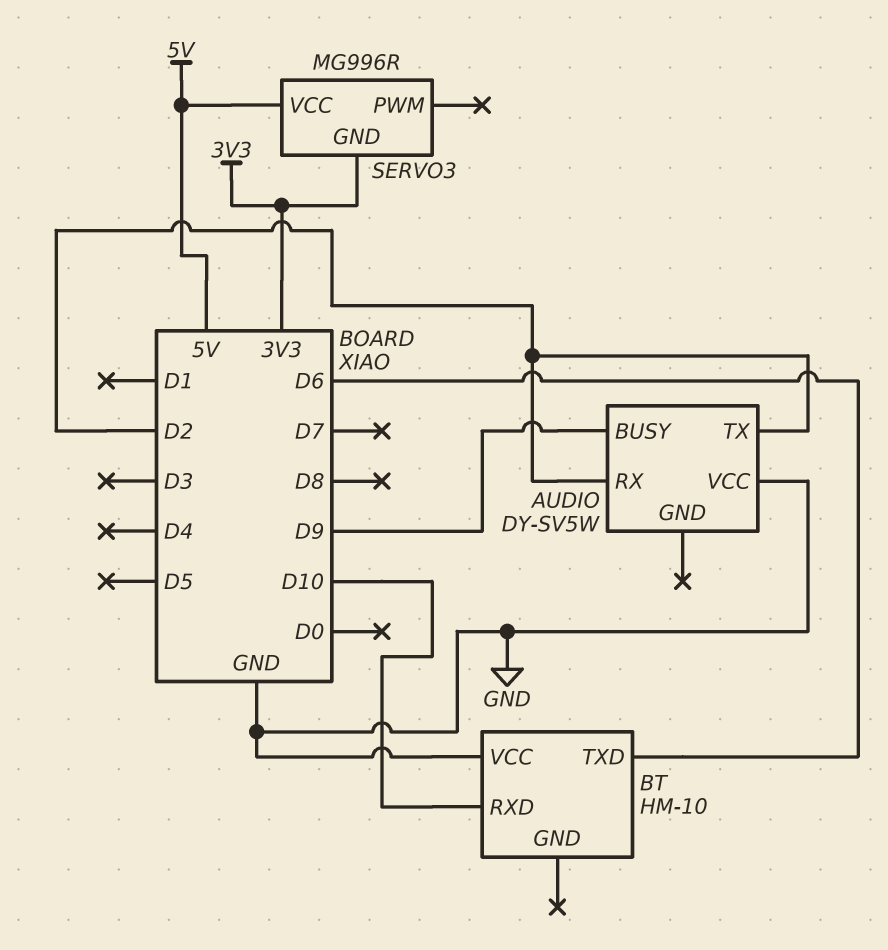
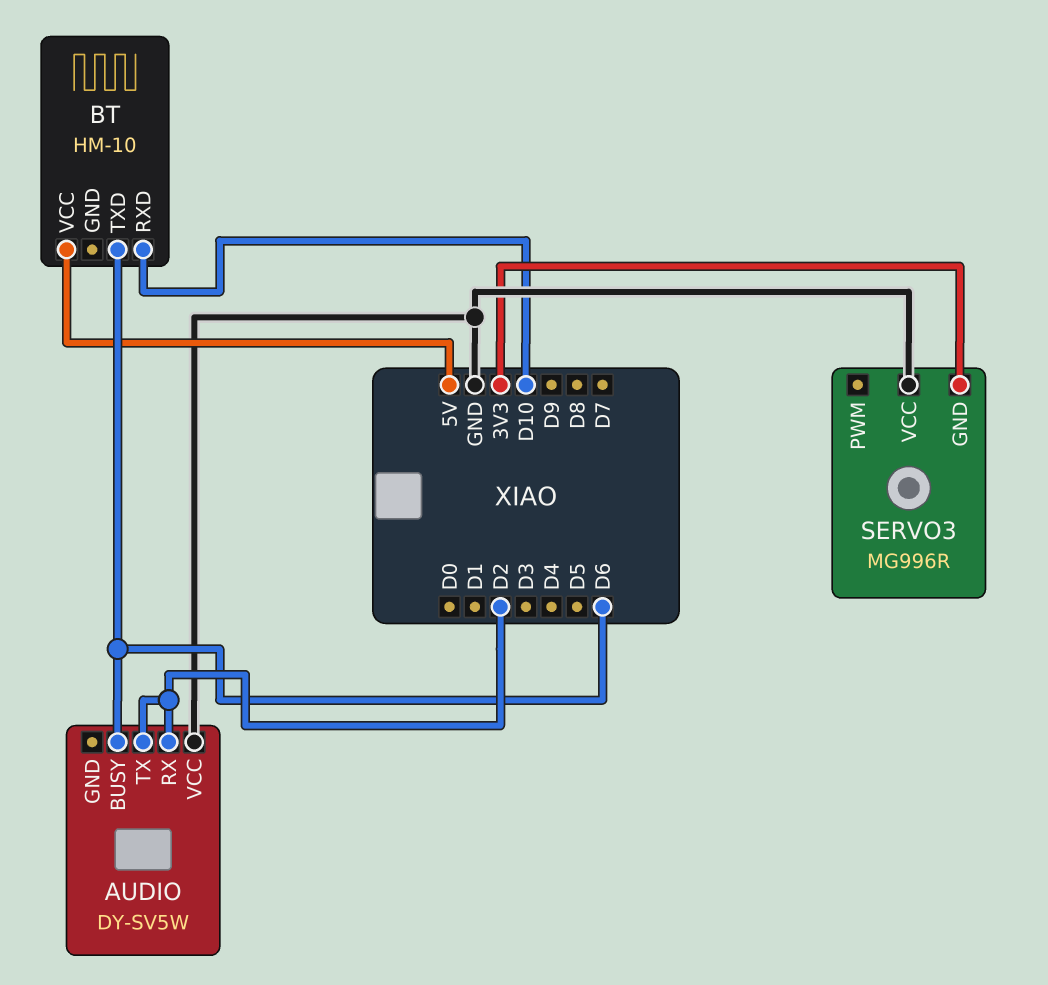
AUDIO pin BUSY: D9 -> D6
BT pin VCC: GND -> 5V
SERVO3 pin VCC: 5V -> GND

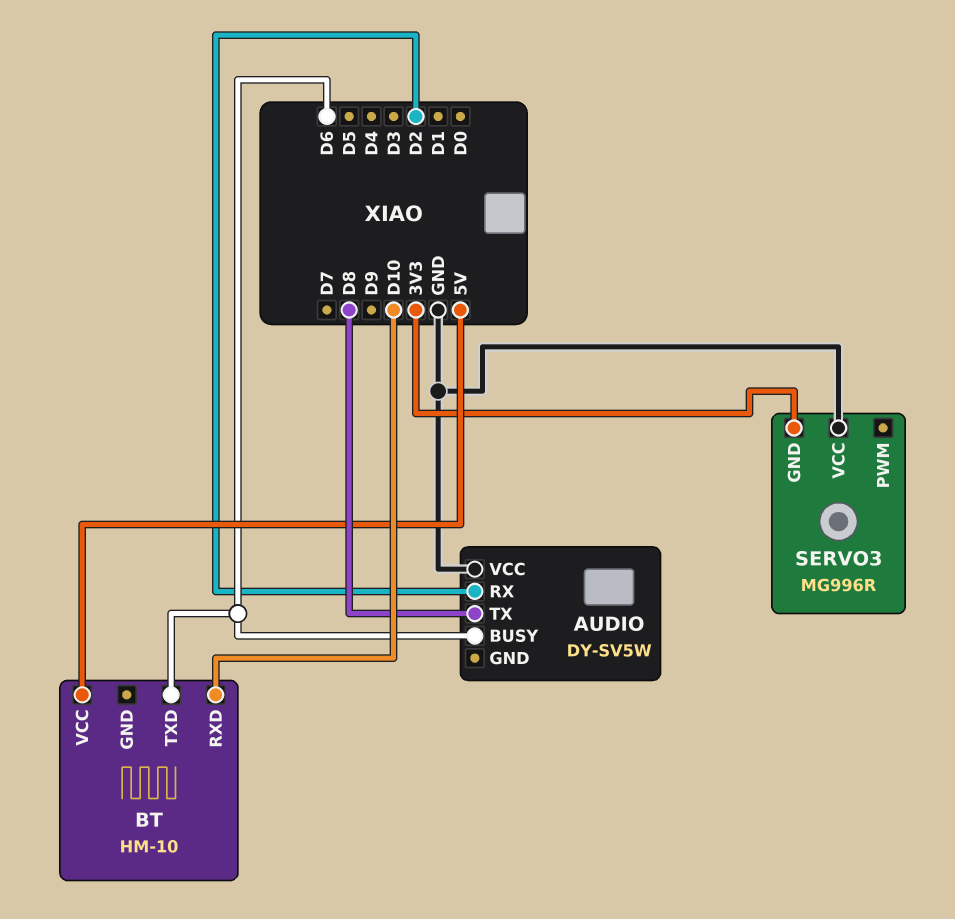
AUDIO pin TX: D2 -> D8

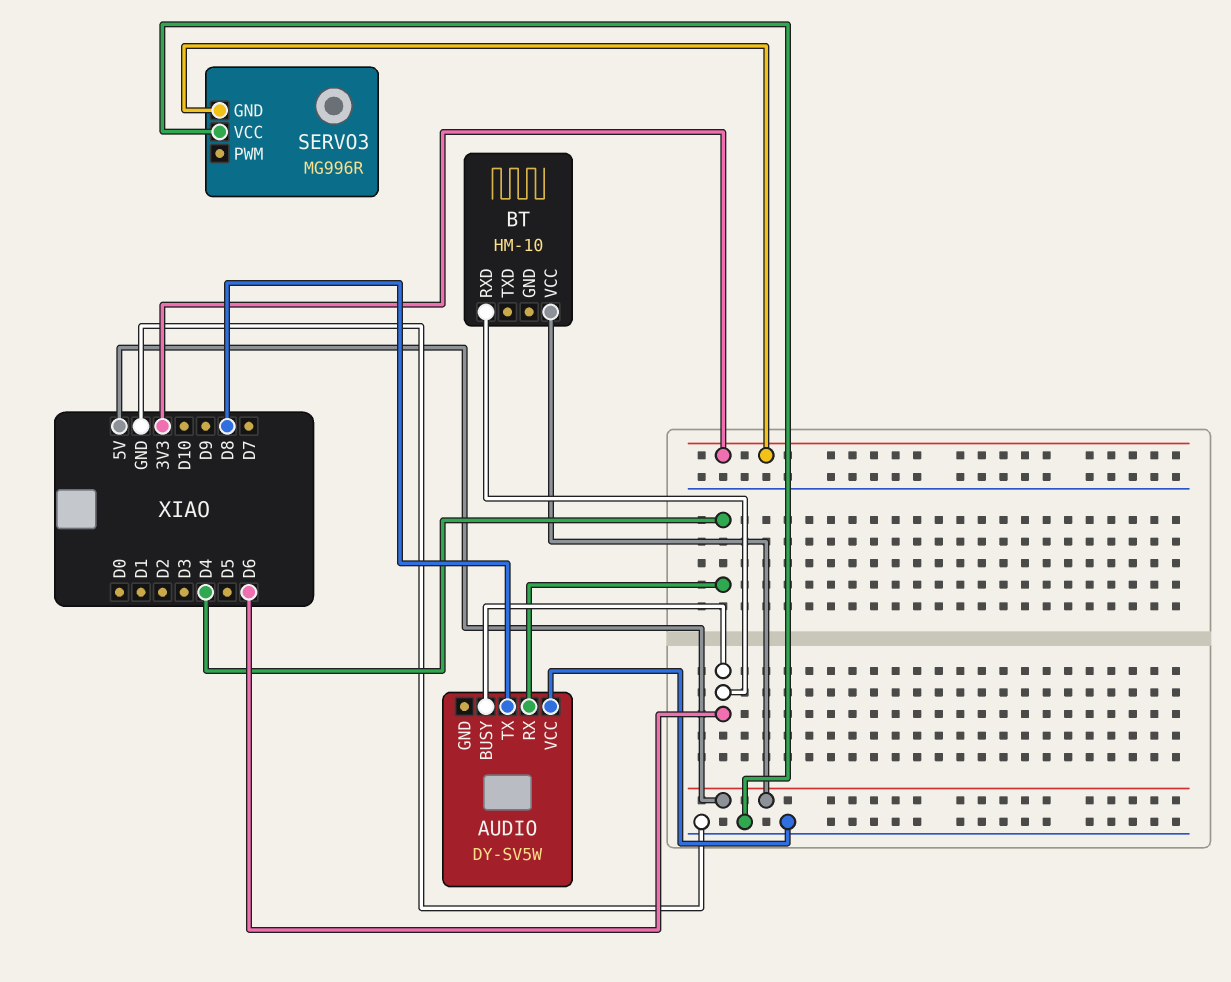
AUDIO pin RX: D2 -> D4
BT pin RXD: D10 -> D6
BT pin TXD: D6 -> none

